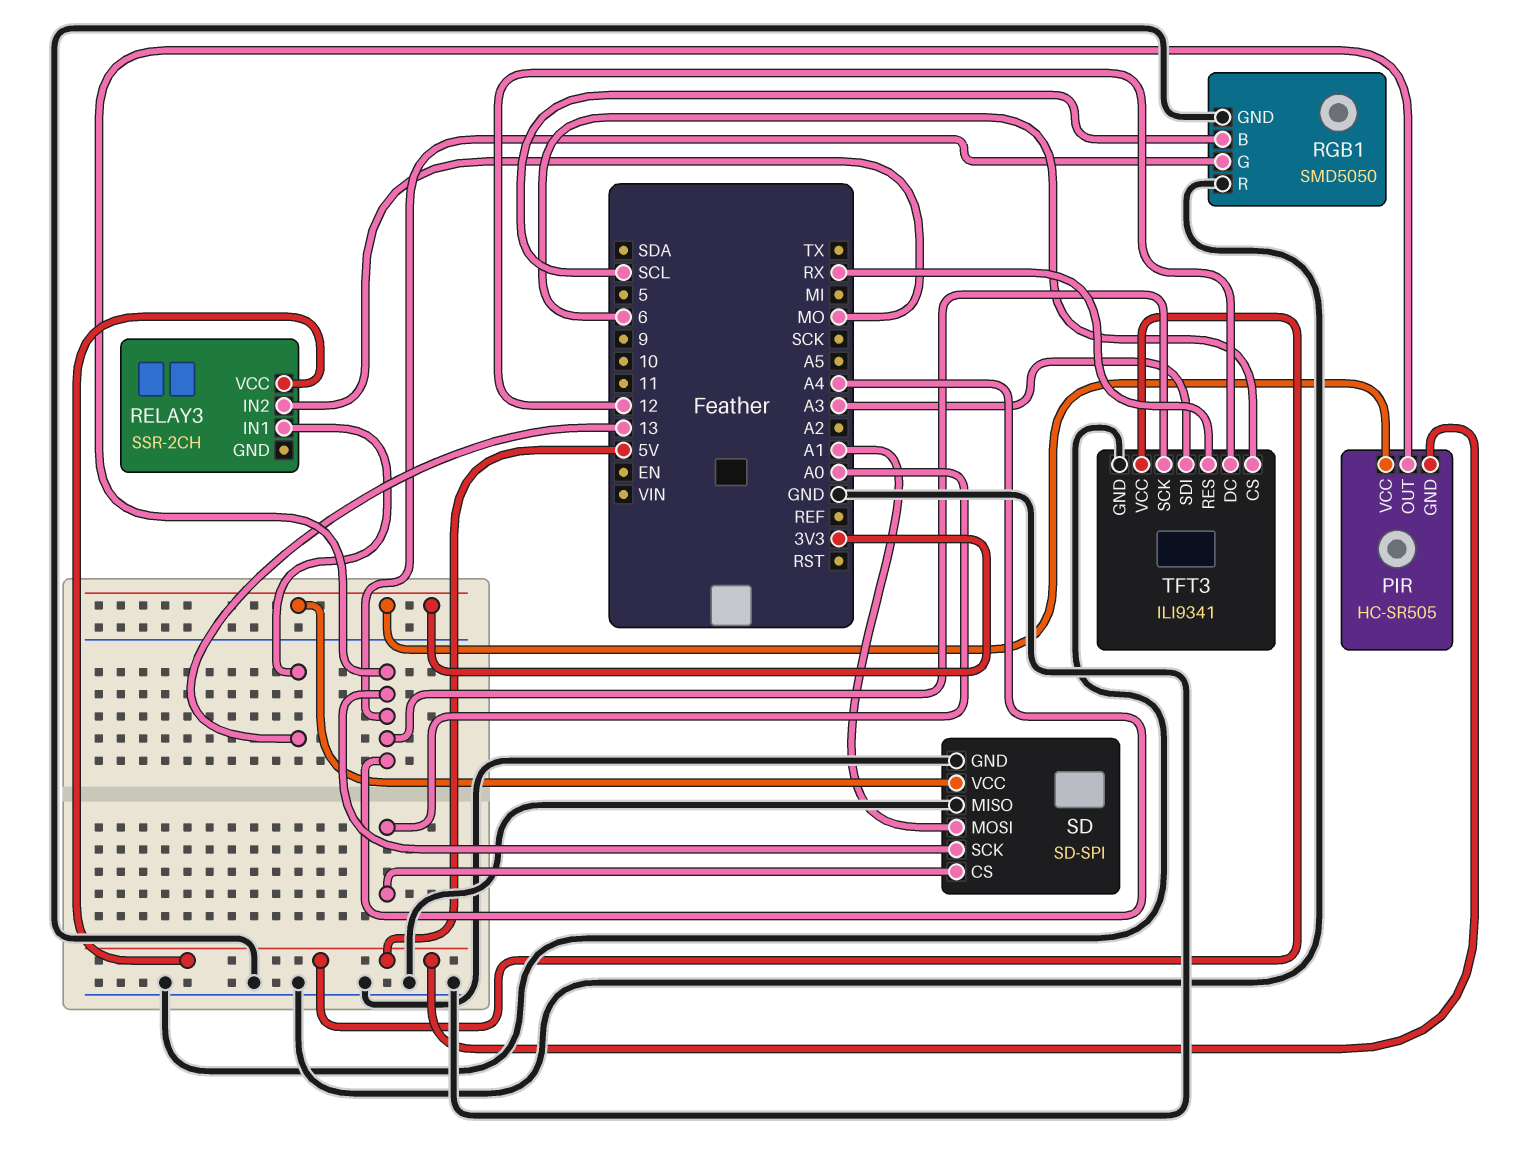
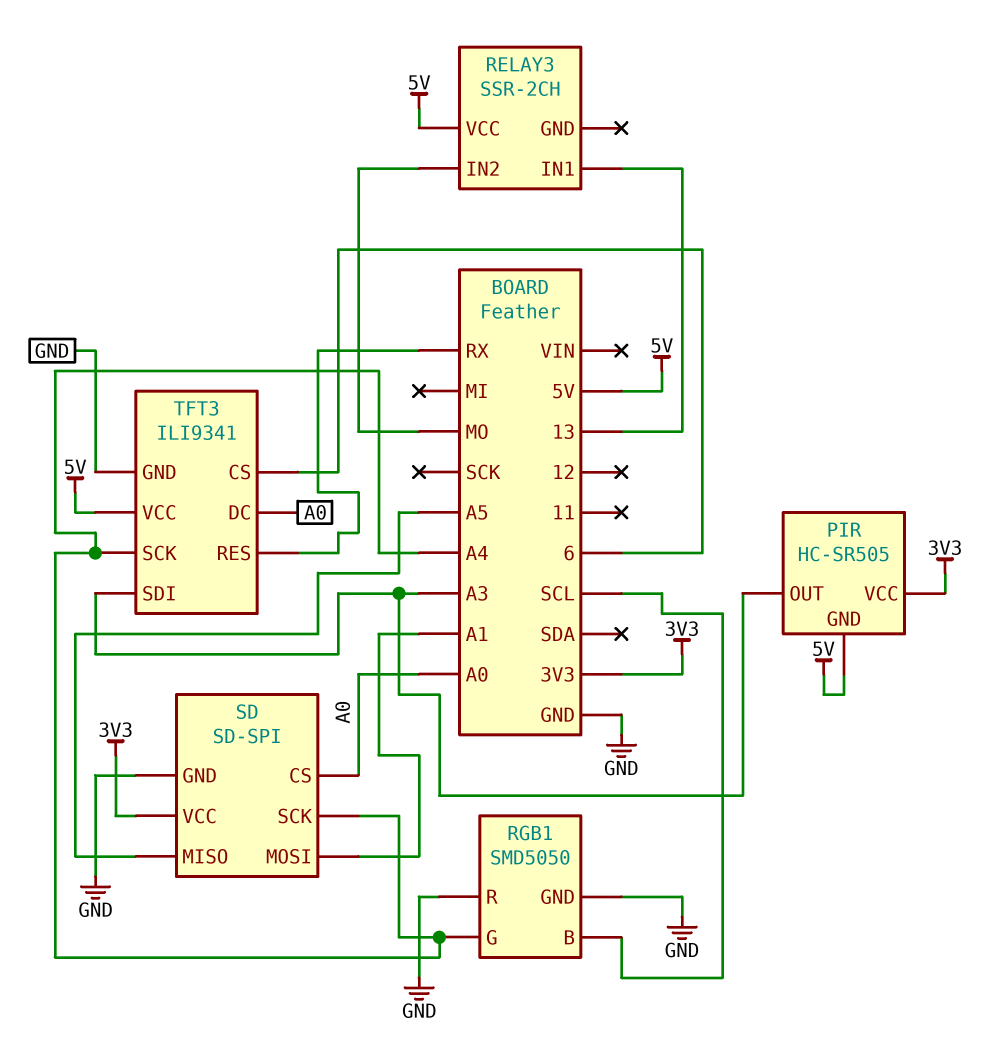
PIR pin OUT: A4 -> A3
SD pin MISO: GND -> A5
TFT3 pin DC: 12 -> A0

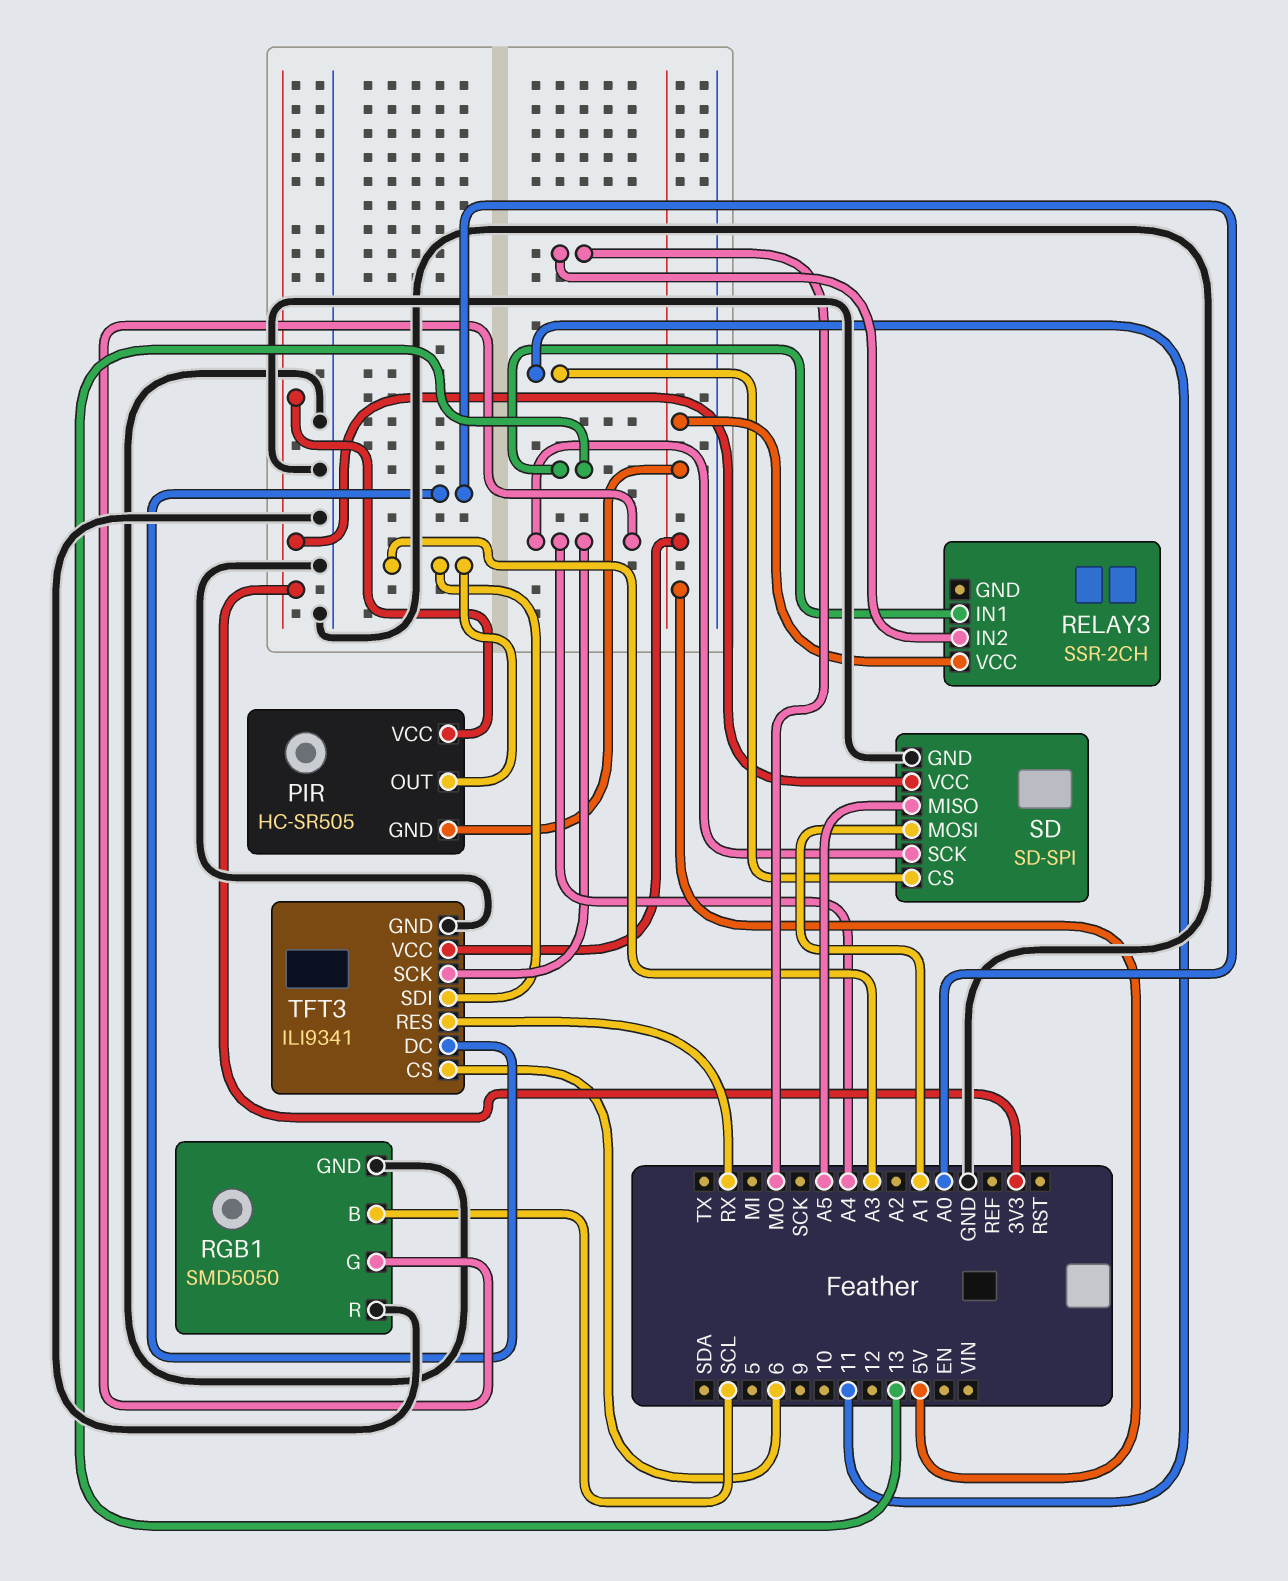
SD pin CS: A0 -> 11

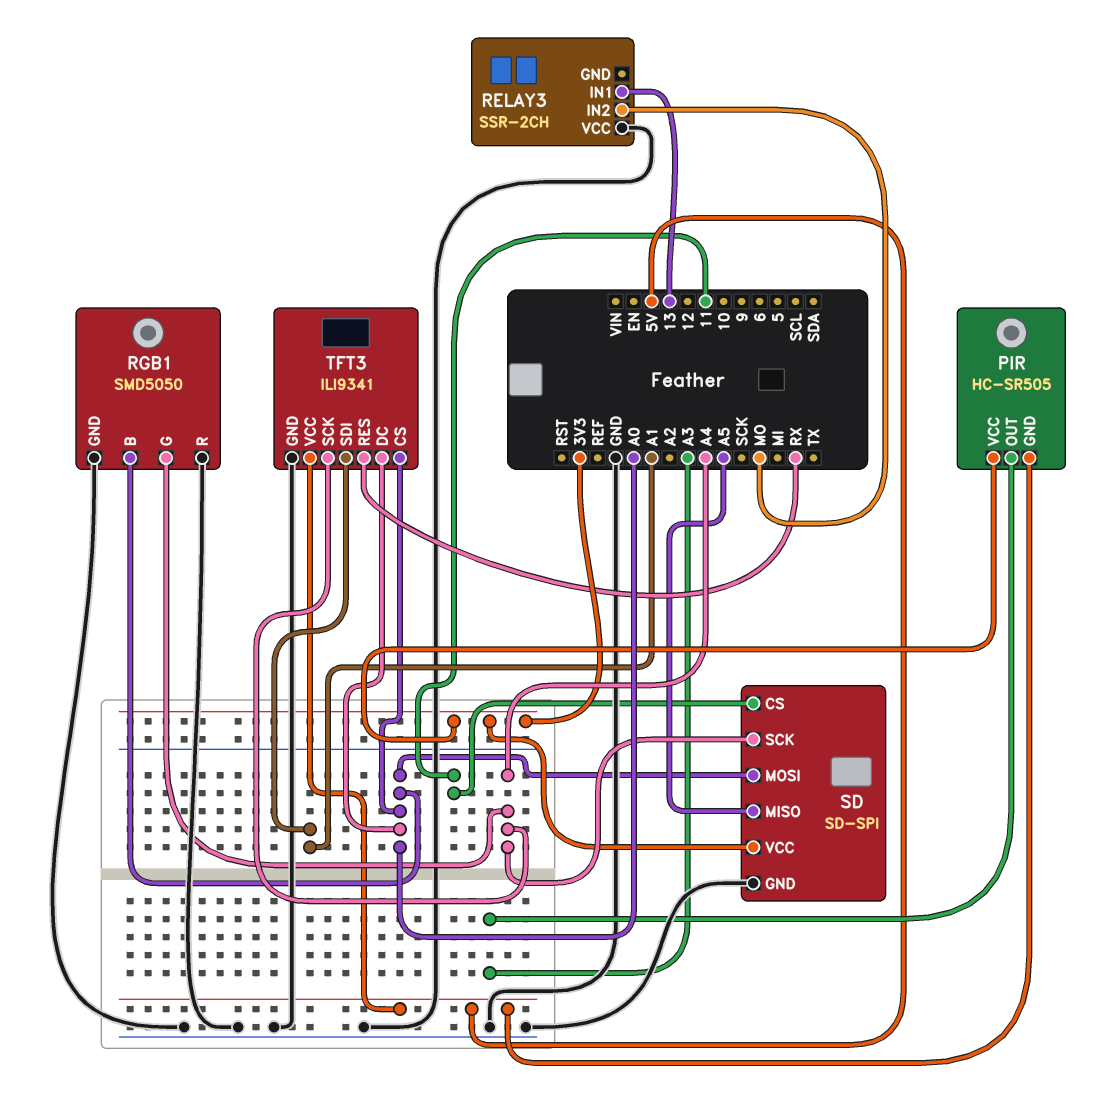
RELAY3 pin VCC: 5V -> GND
RGB1 pin B: SCL -> A0
SD pin MOSI: A1 -> A0
TFT3 pin CS: 6 -> A0
TFT3 pin SDI: A3 -> A1

